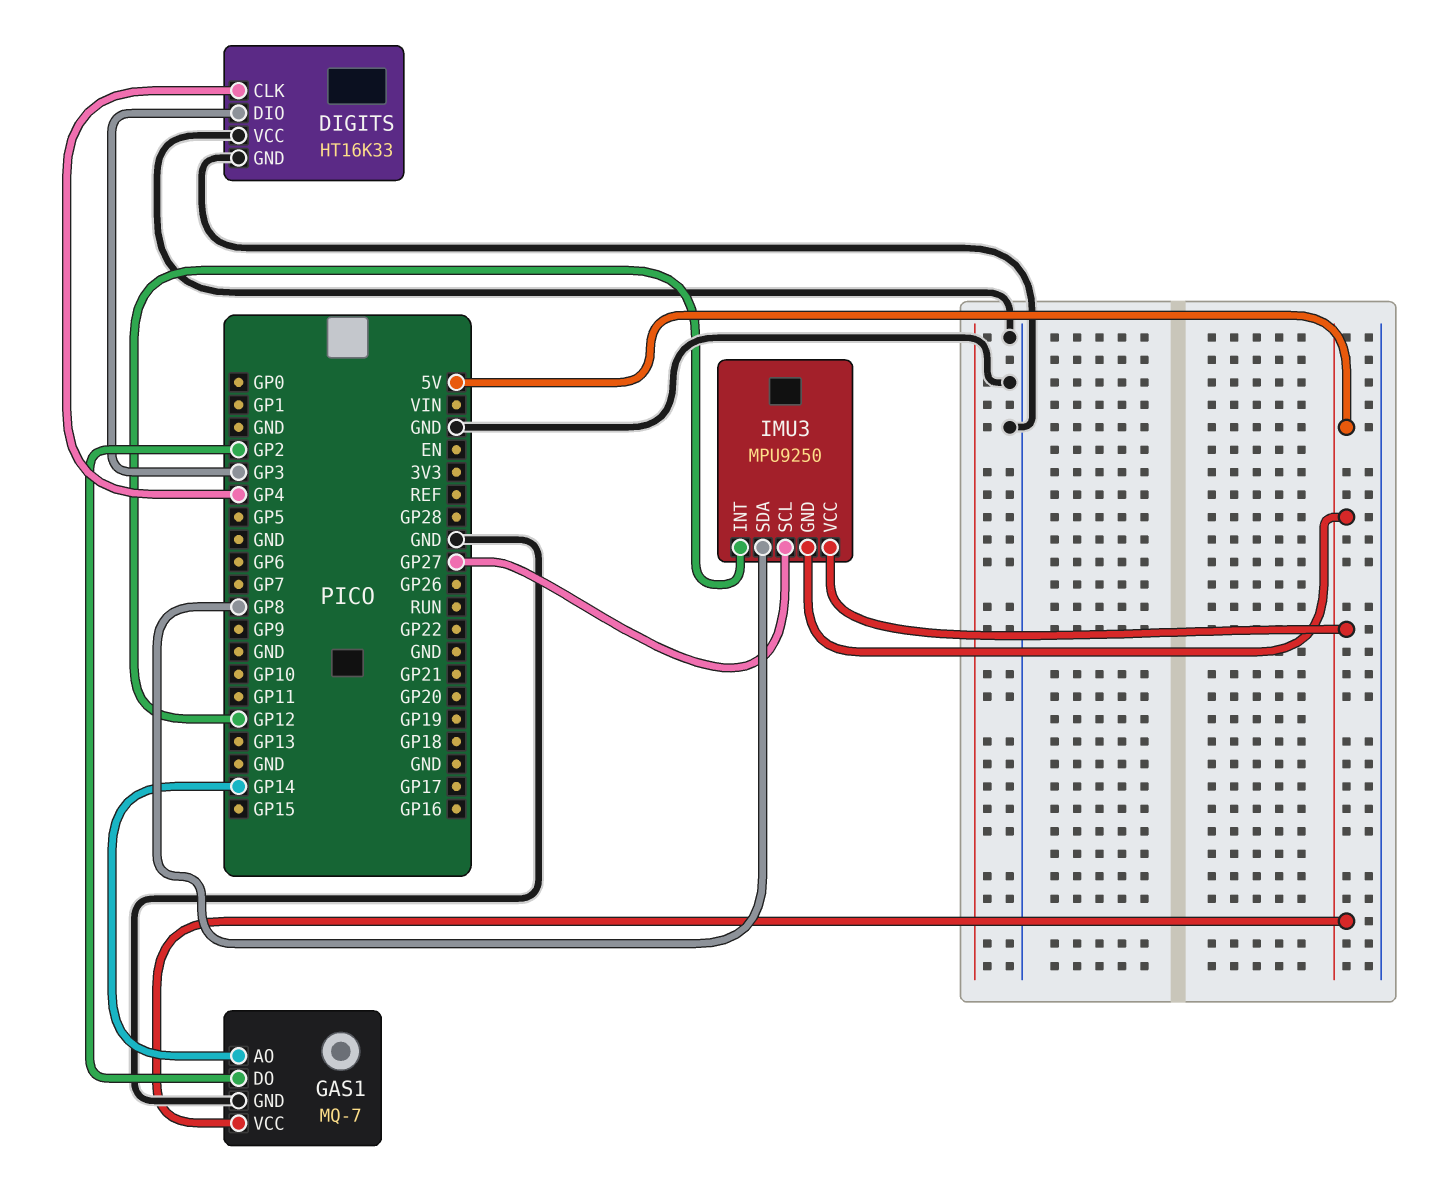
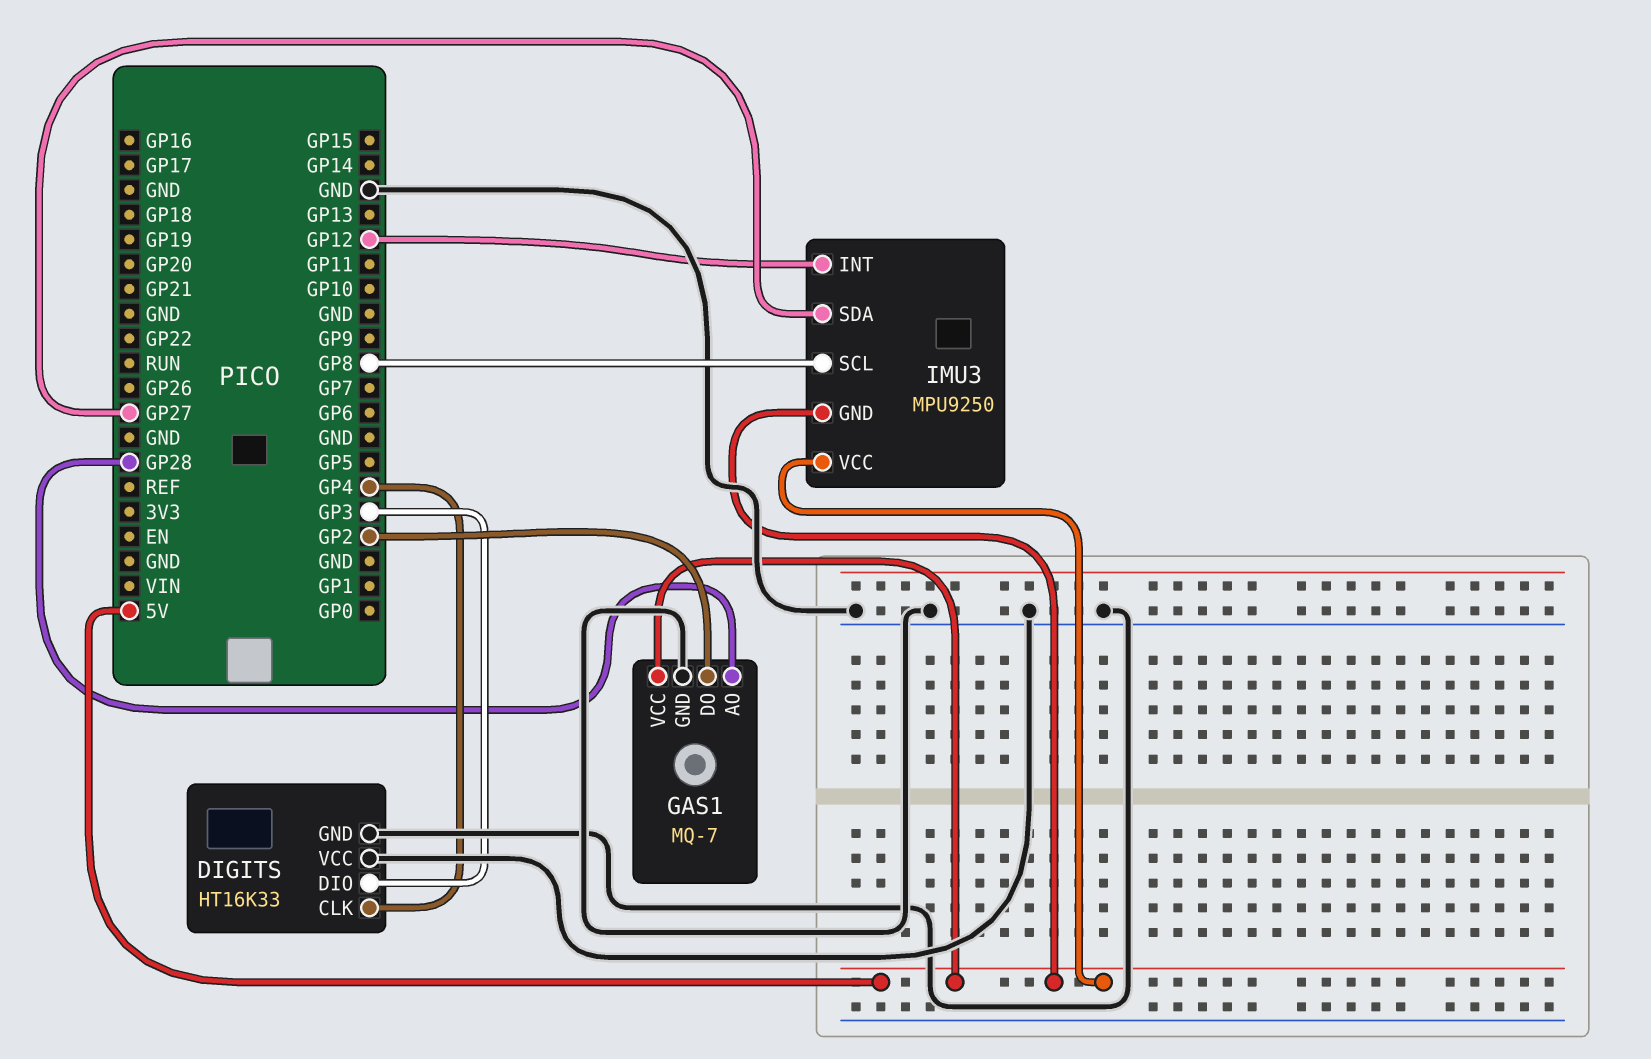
GAS1 pin AO: GP14 -> GP28
IMU3 pin SCL: GP27 -> GP8
IMU3 pin SDA: GP8 -> GP27

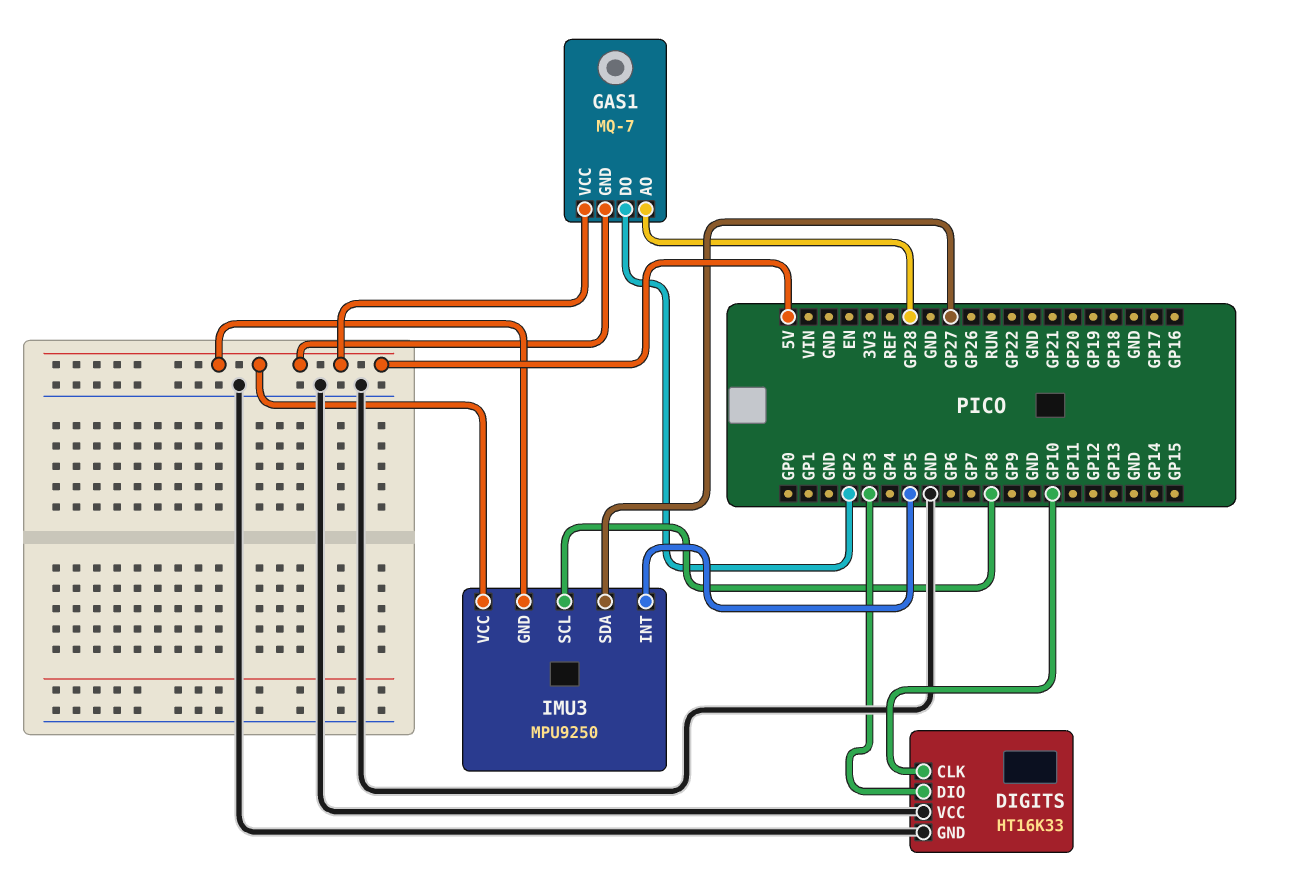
DIGITS pin CLK: GP4 -> GP10
GAS1 pin GND: GND -> 5V
IMU3 pin INT: GP12 -> GP5

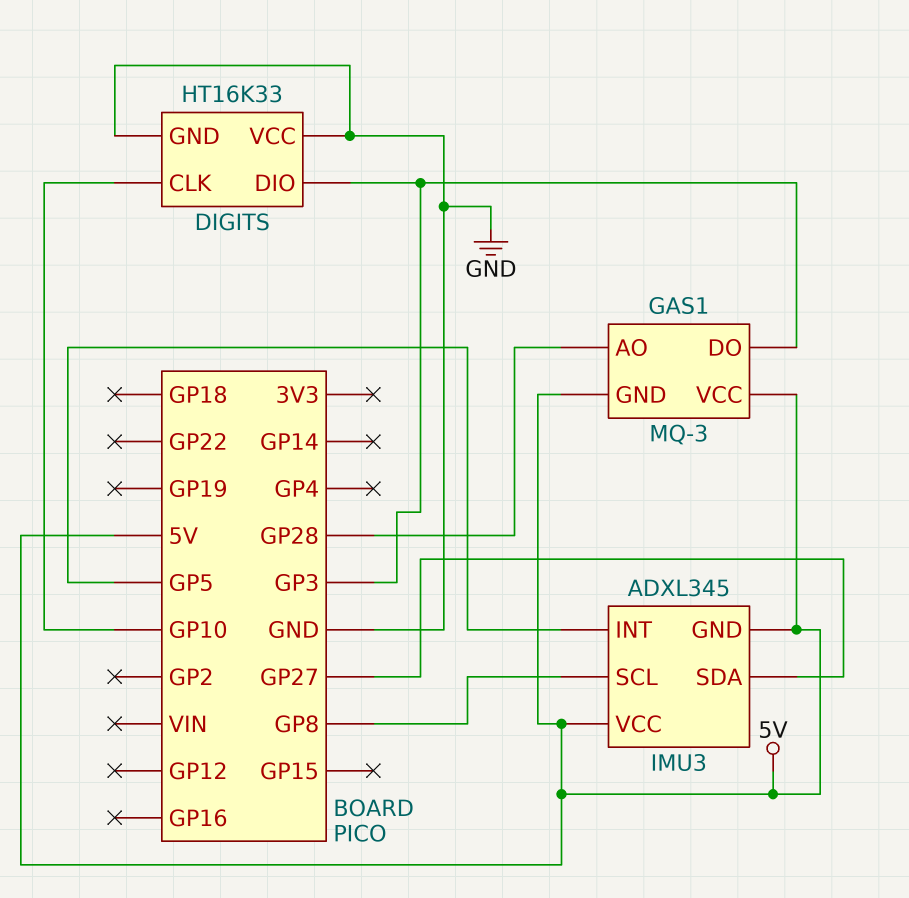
GAS1: MQ-7 -> MQ-3
GAS1 pin DO: GP2 -> GP3
IMU3: MPU9250 -> ADXL345

